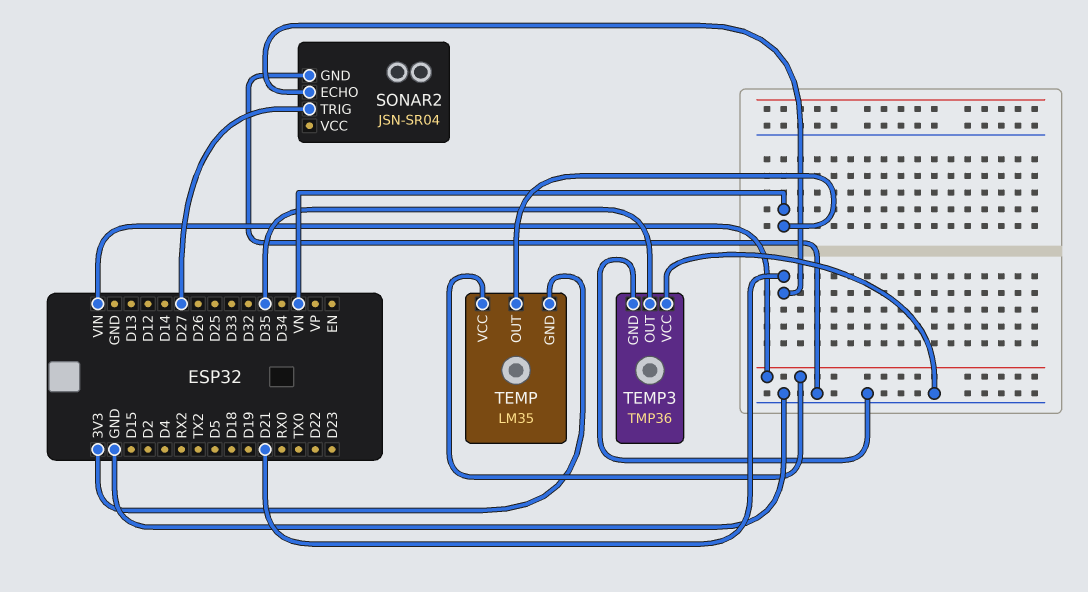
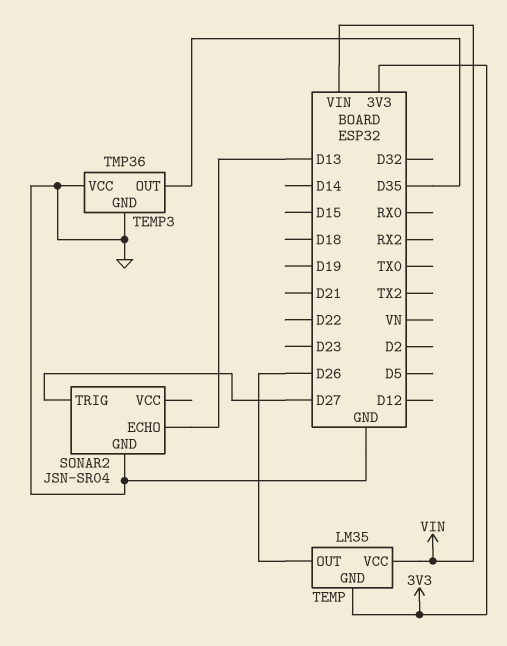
SONAR2 pin ECHO: D21 -> D13
TEMP pin OUT: VN -> D26

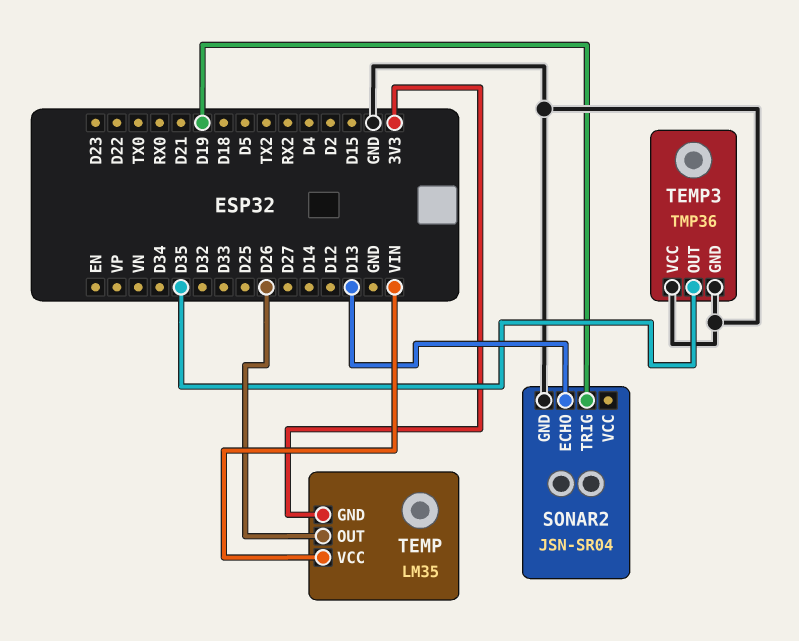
SONAR2 pin TRIG: D27 -> D19

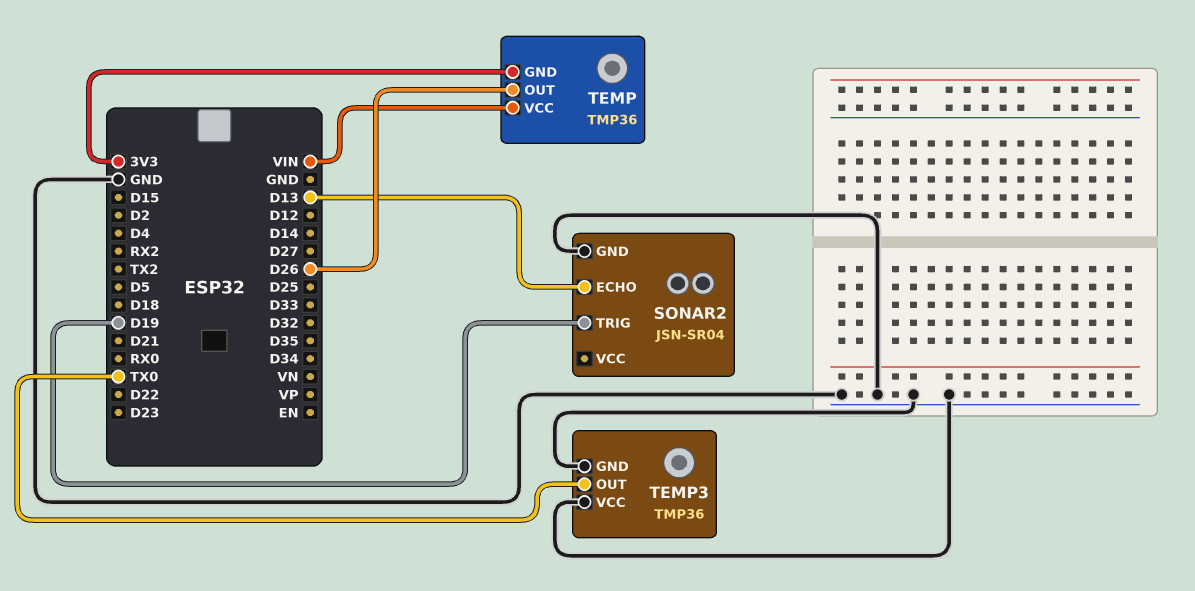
TEMP: LM35 -> TMP36
TEMP3 pin OUT: D35 -> TX0

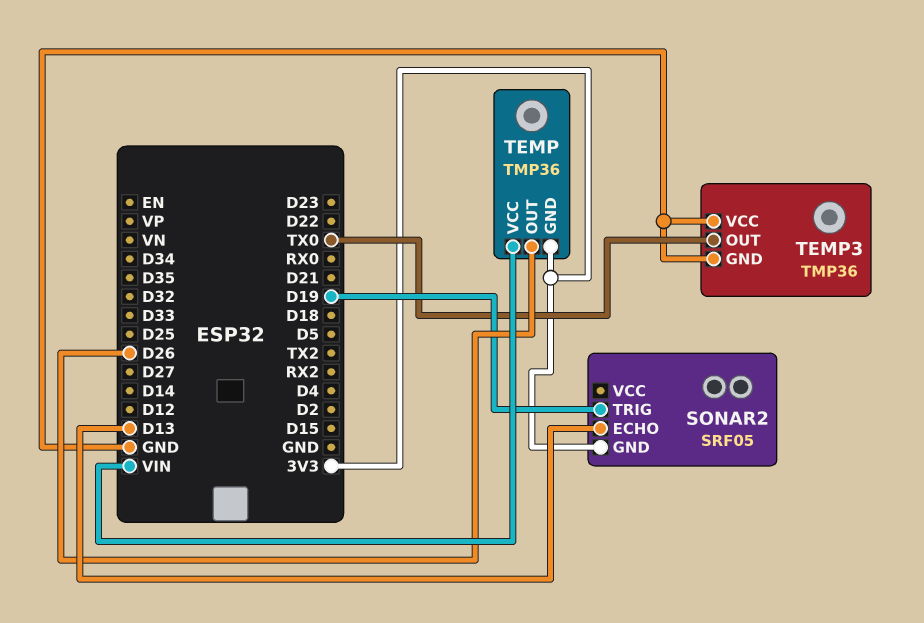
SONAR2: JSN-SR04 -> SRF05
SONAR2 pin GND: GND -> 3V3

